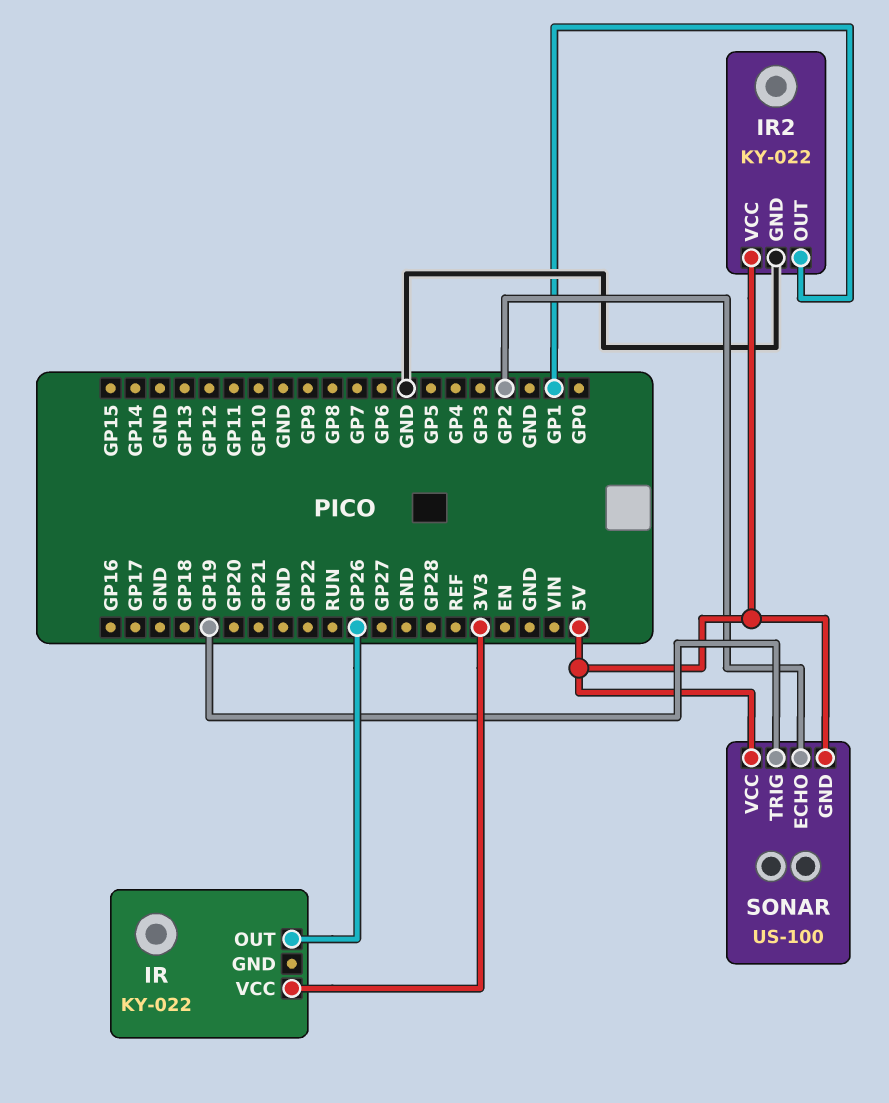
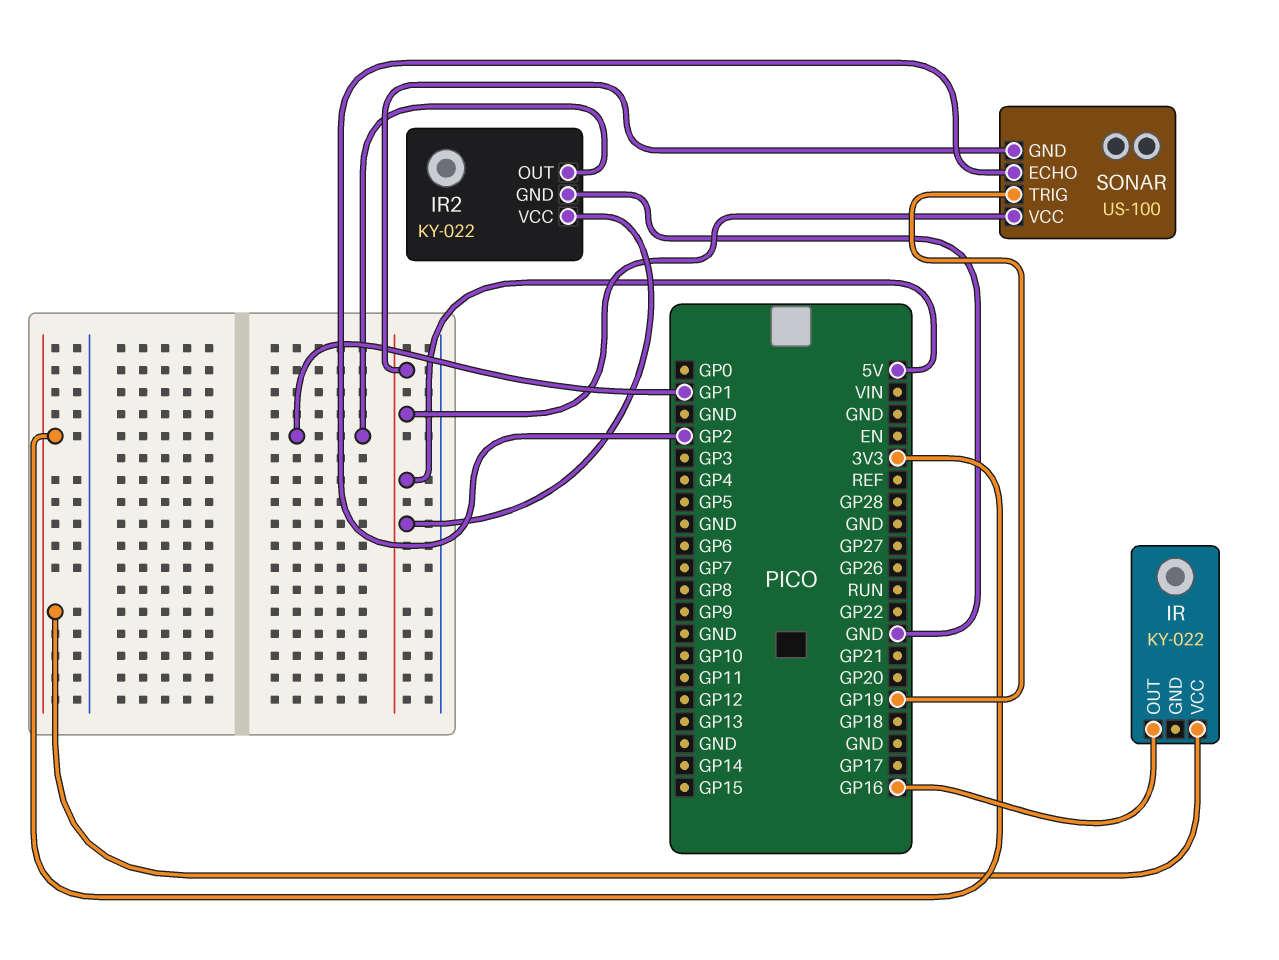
IR pin OUT: GP26 -> GP16

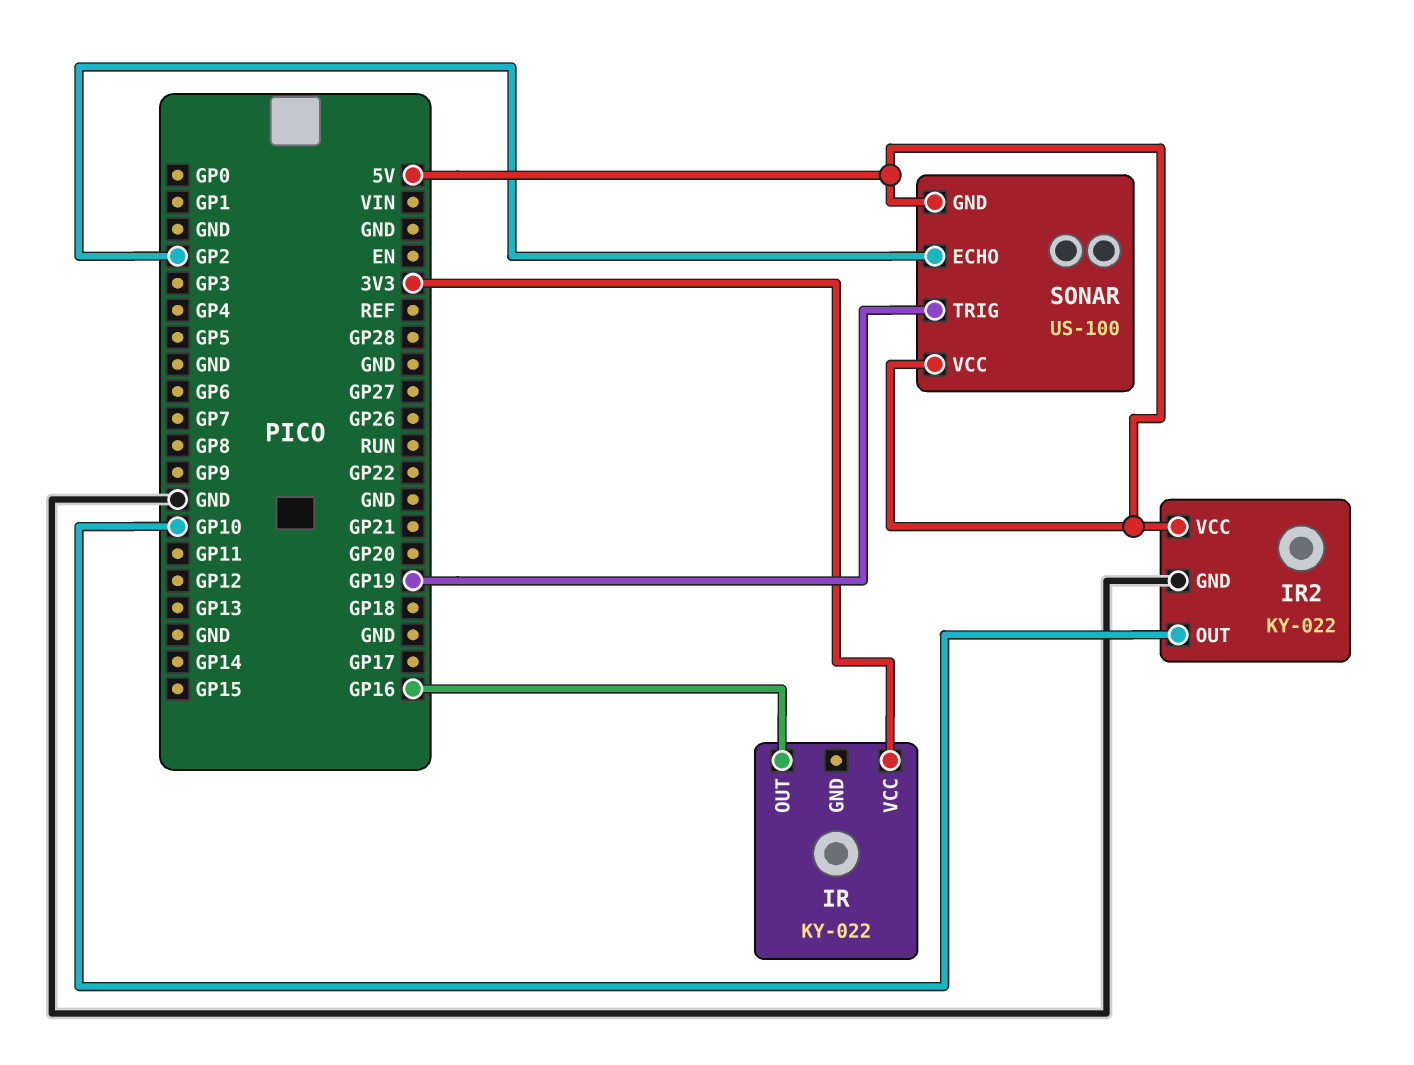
IR2 pin OUT: GP1 -> GP10

